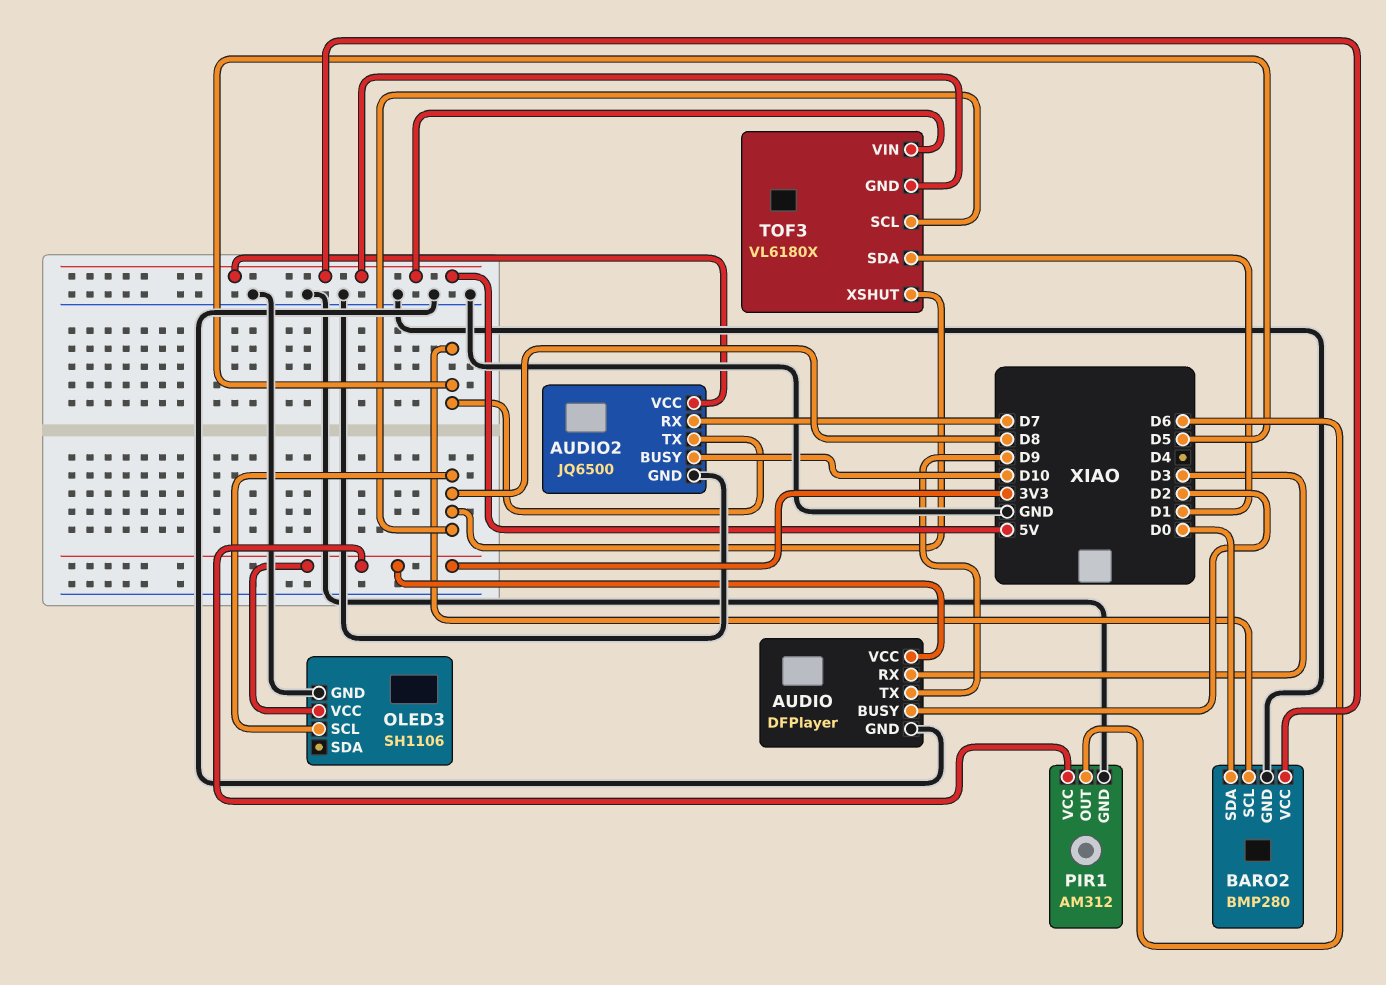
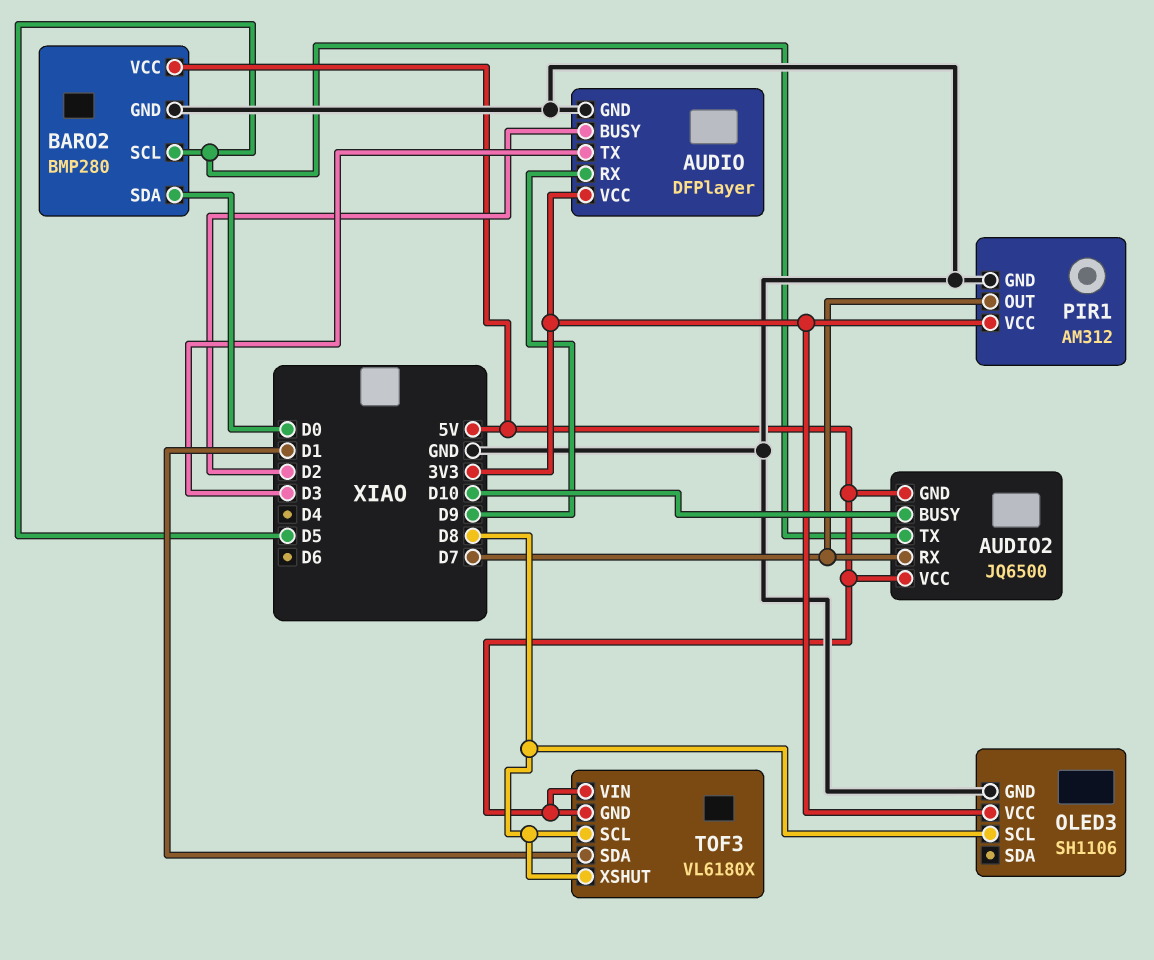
AUDIO pin RX: D3 -> D9
AUDIO pin TX: D9 -> D3
AUDIO2 pin GND: GND -> 5V
PIR1 pin OUT: D6 -> D7

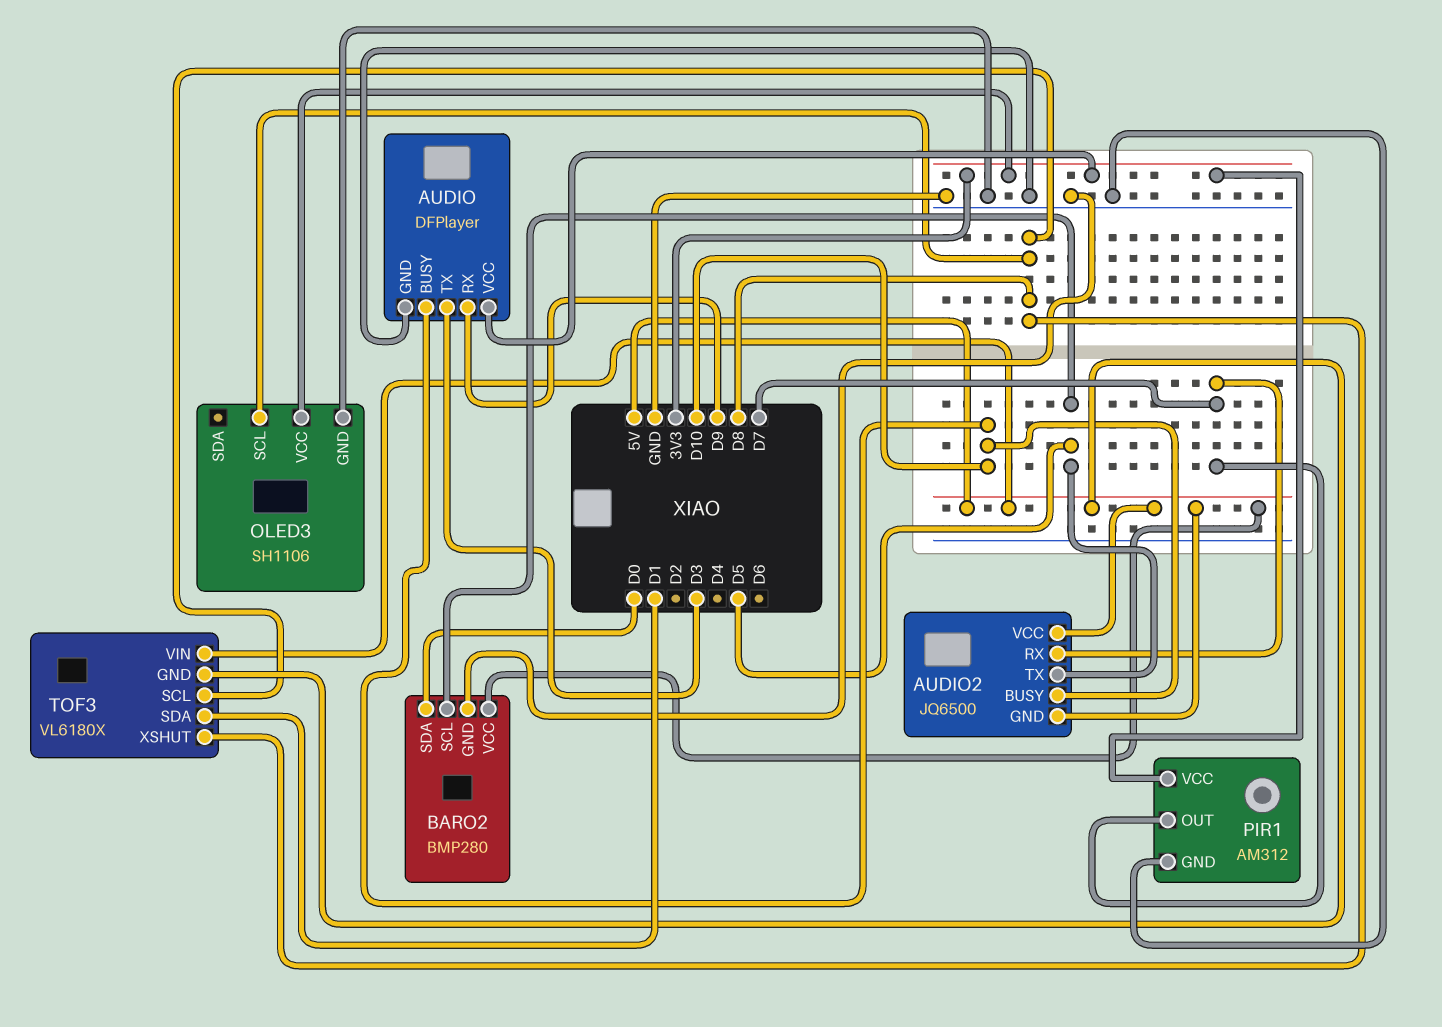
AUDIO pin BUSY: D2 -> D10

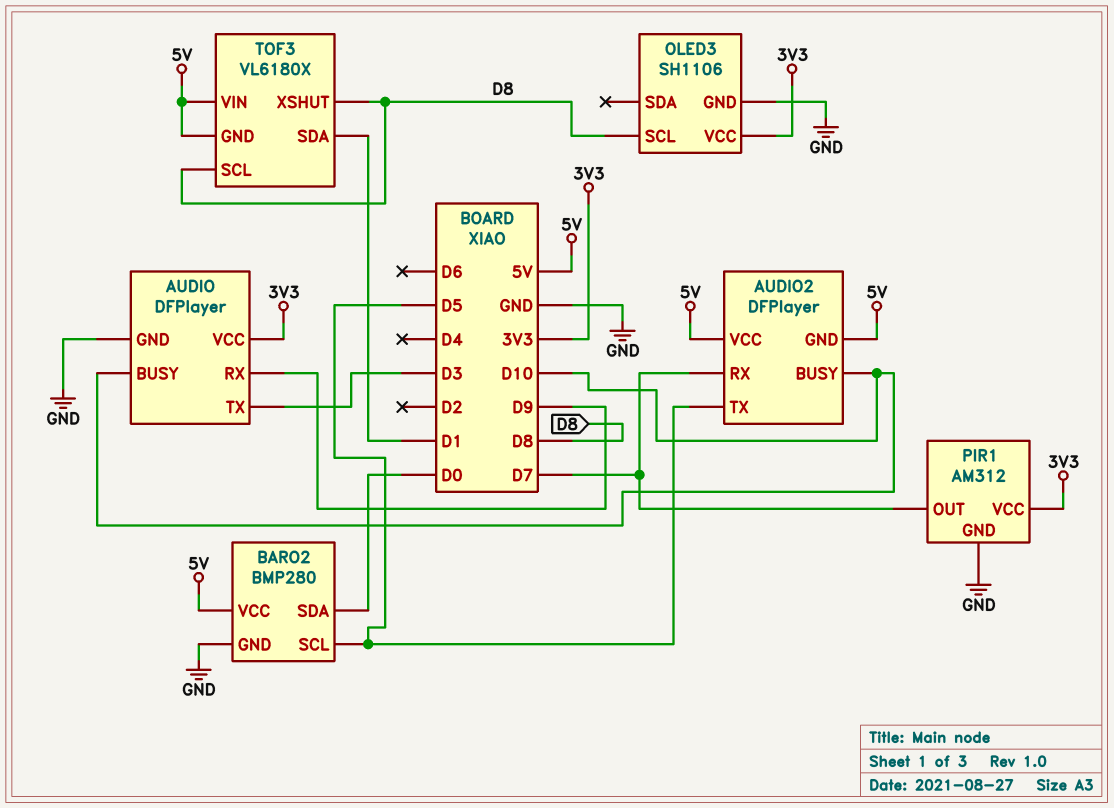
AUDIO2: JQ6500 -> DFPlayer

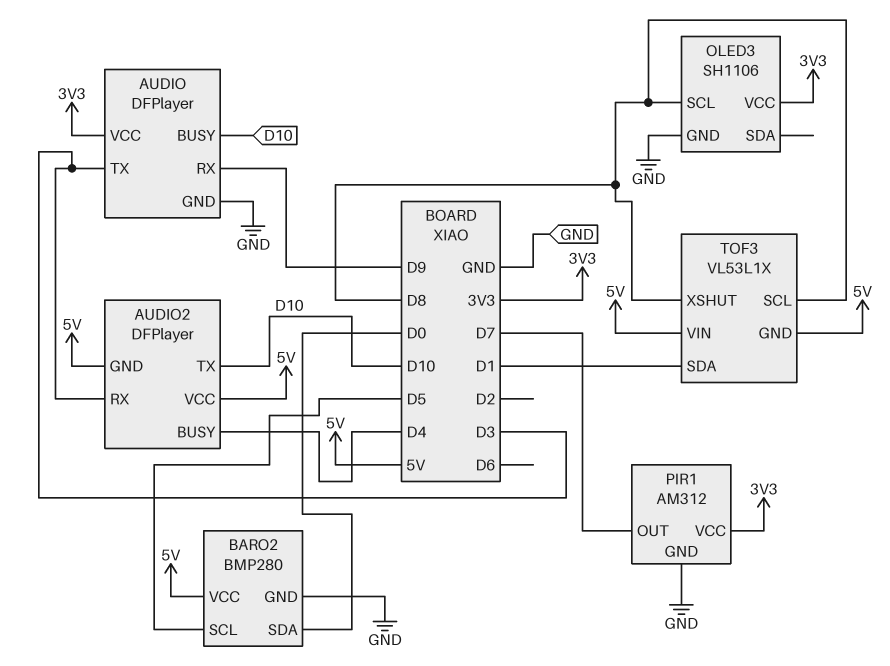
AUDIO2 pin BUSY: D10 -> D4
AUDIO2 pin RX: D7 -> D3
AUDIO2 pin TX: D5 -> D10
TOF3: VL6180X -> VL53L1X

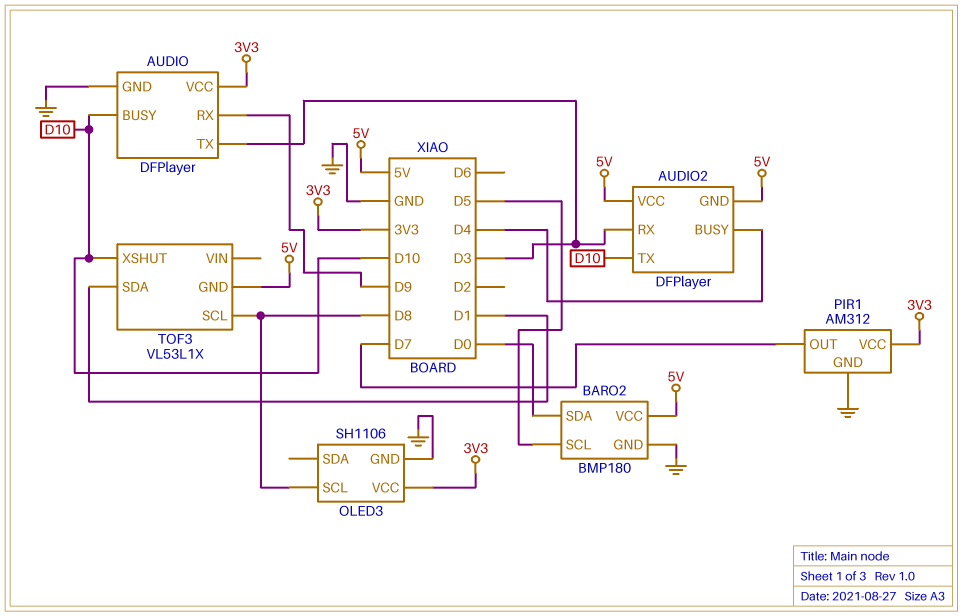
BARO2: BMP280 -> BMP180
TOF3 pin VIN: 5V -> none
TOF3 pin XSHUT: D8 -> D10

